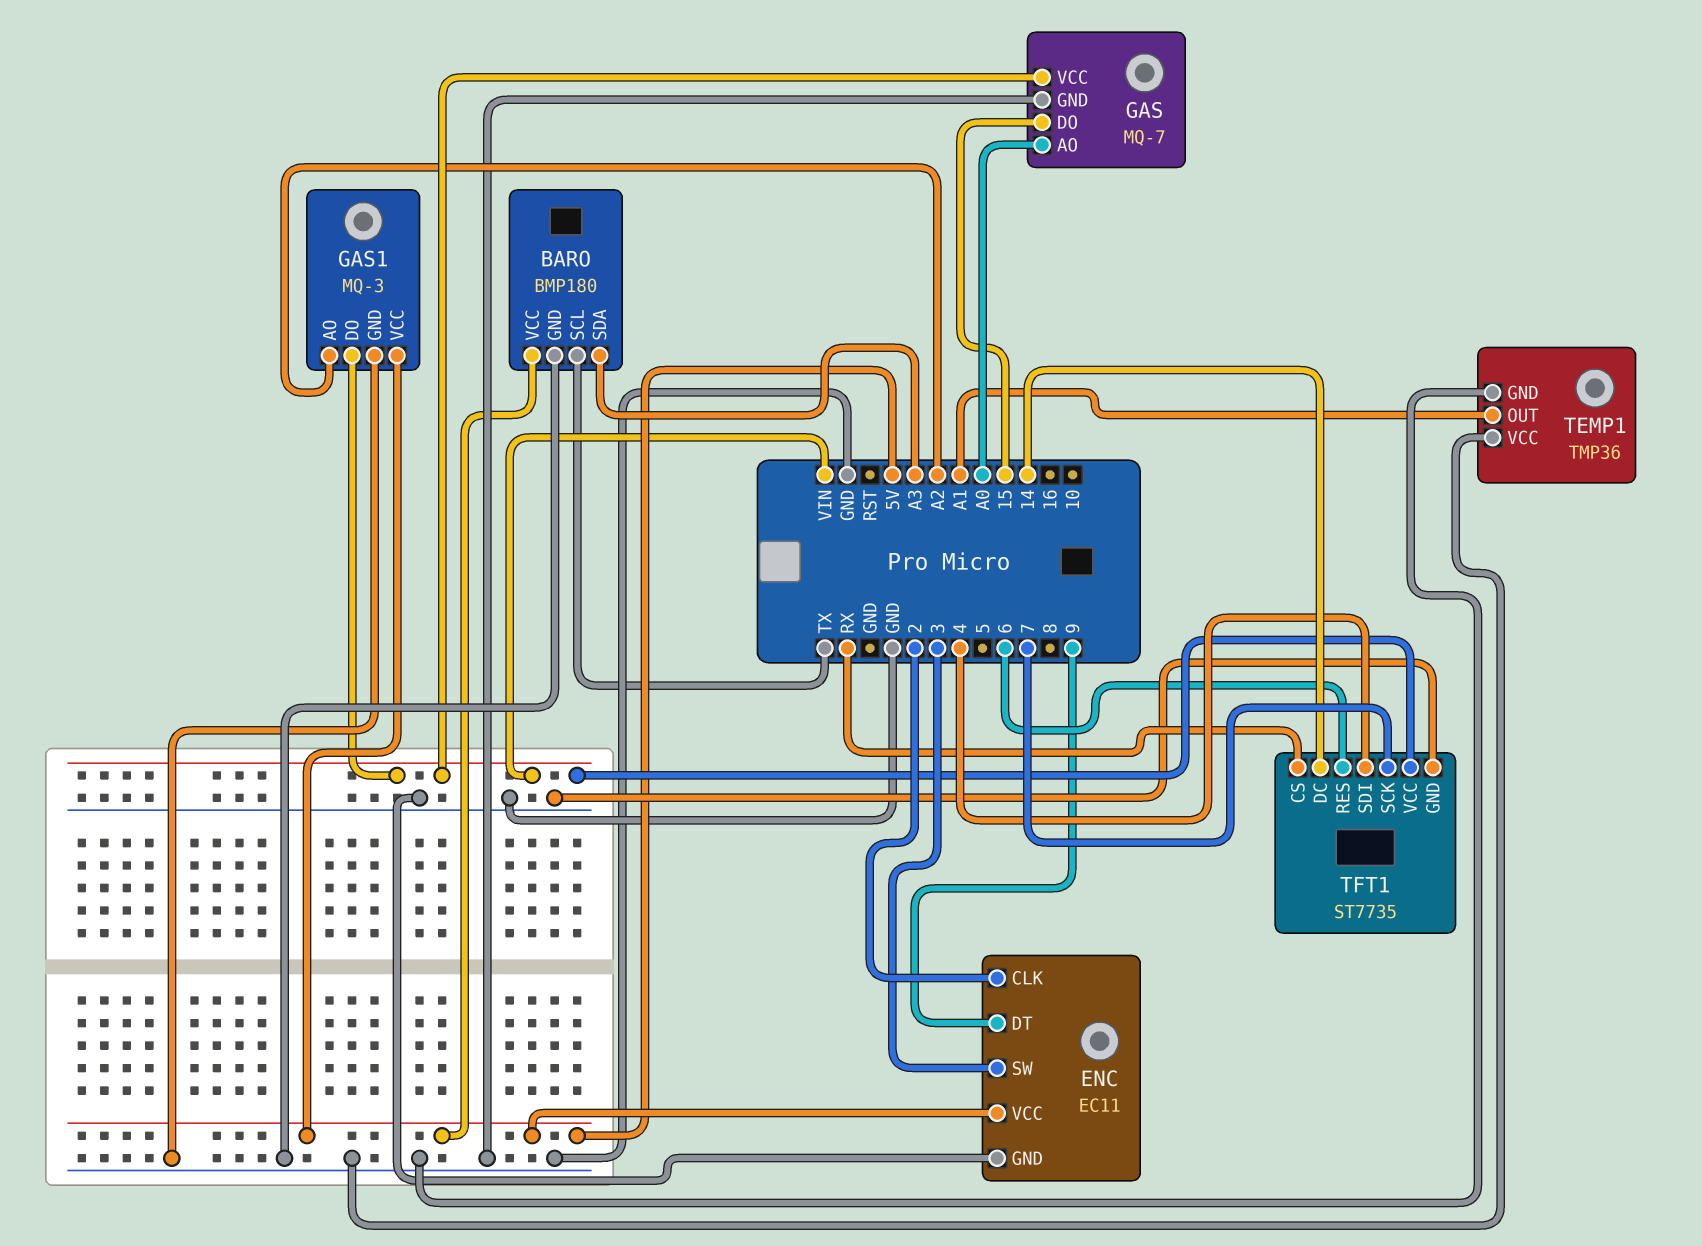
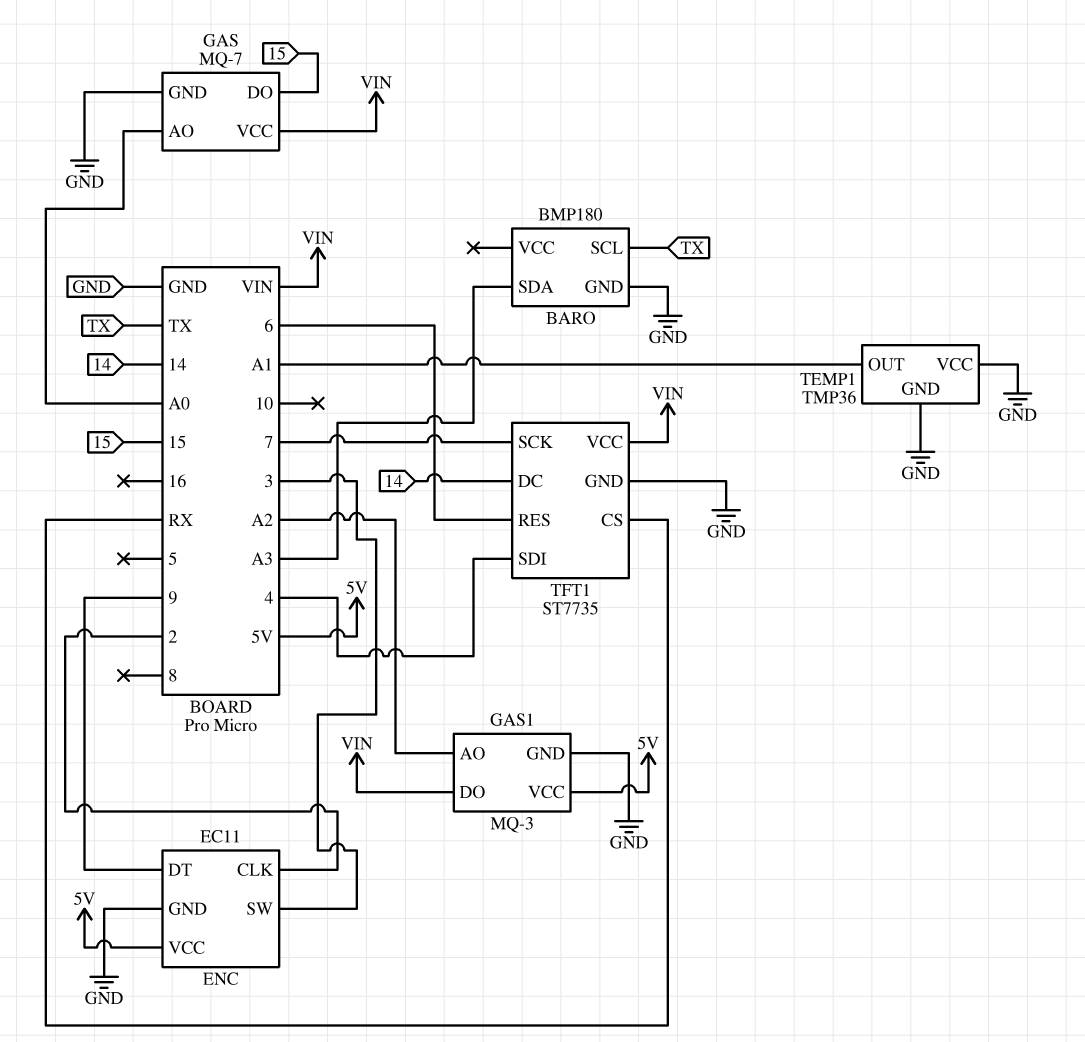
BARO pin VCC: 5V -> none

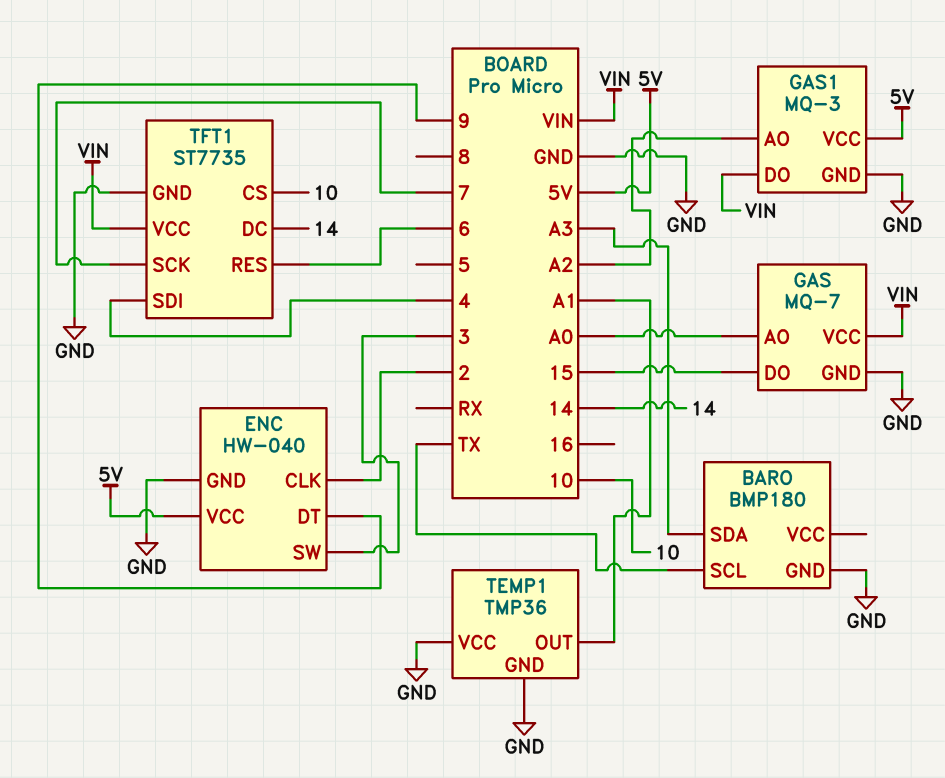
ENC: EC11 -> HW-040
TFT1 pin CS: RX -> 10

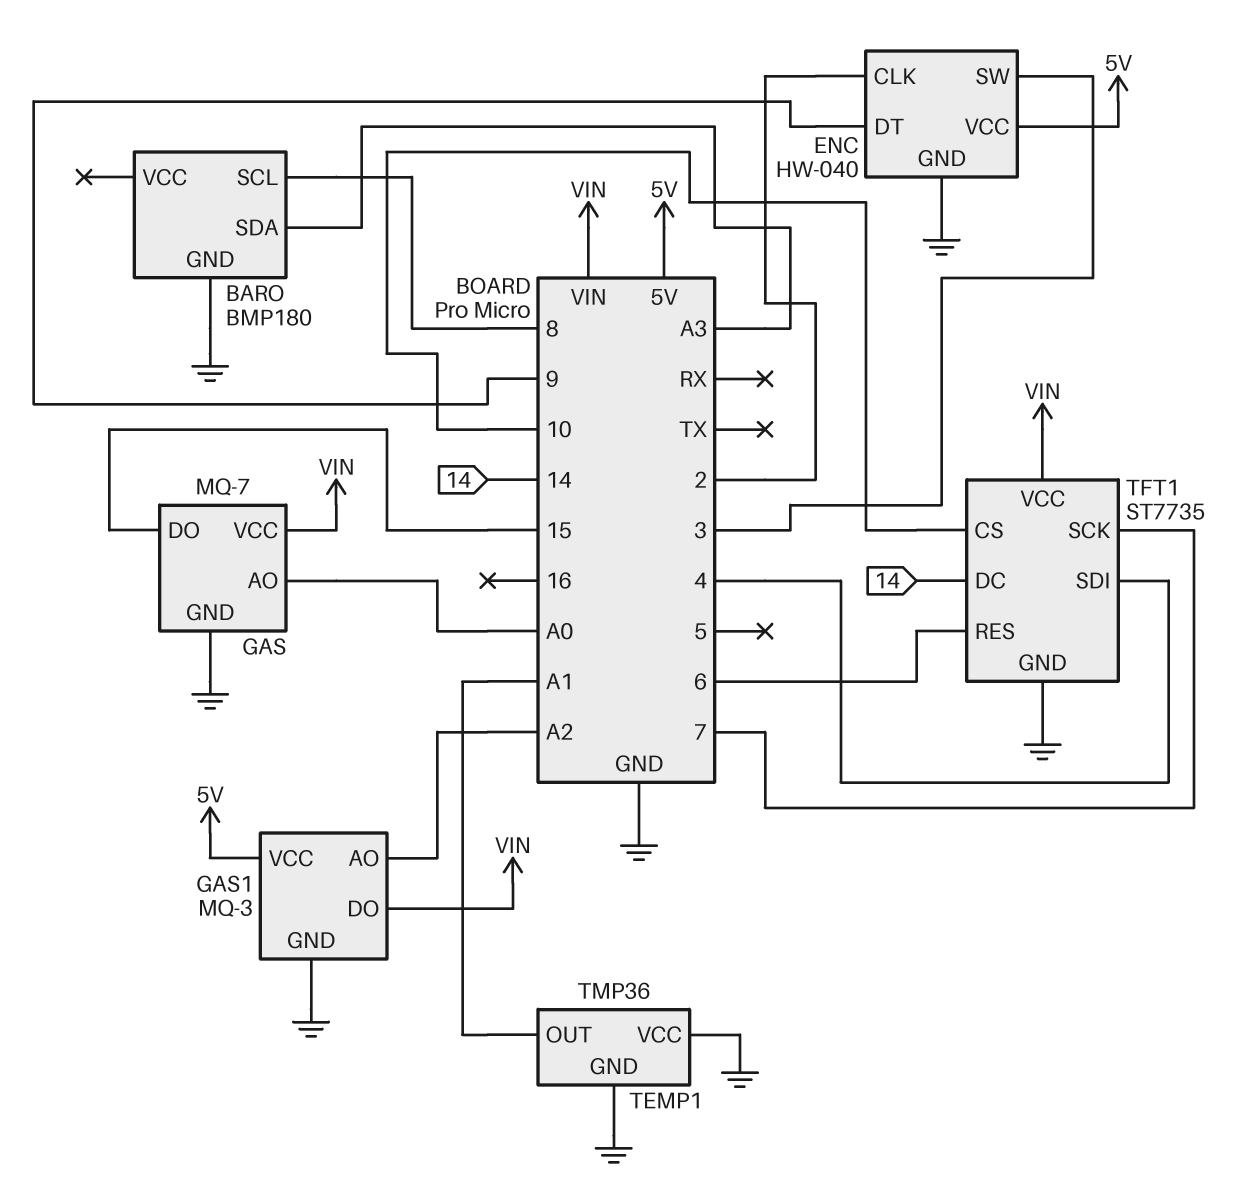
BARO pin SCL: TX -> 8

